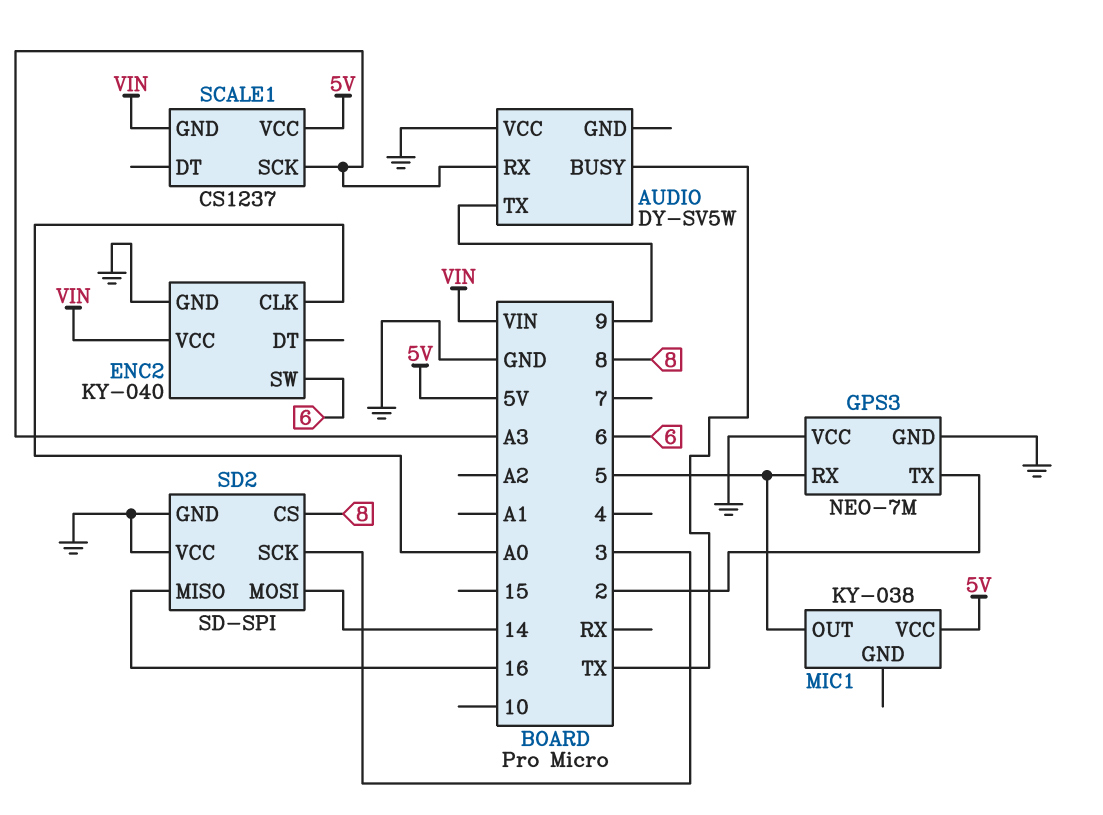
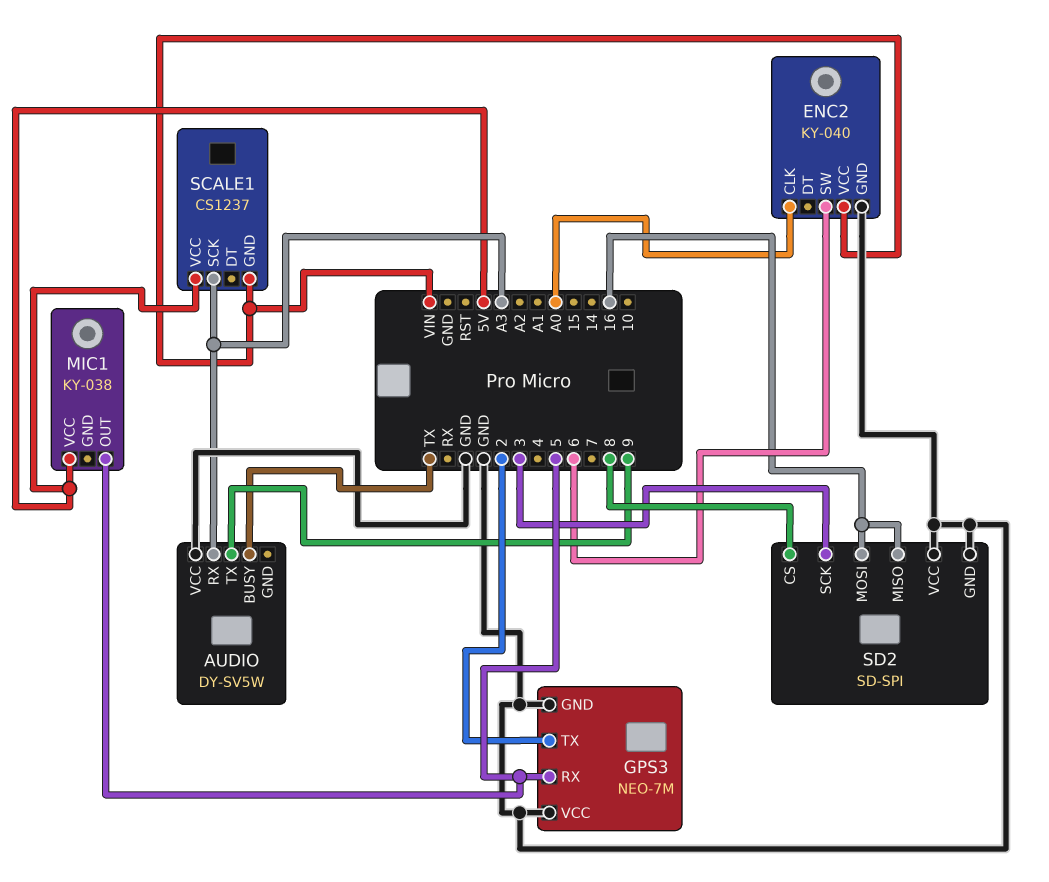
SD2 pin MOSI: 14 -> 16

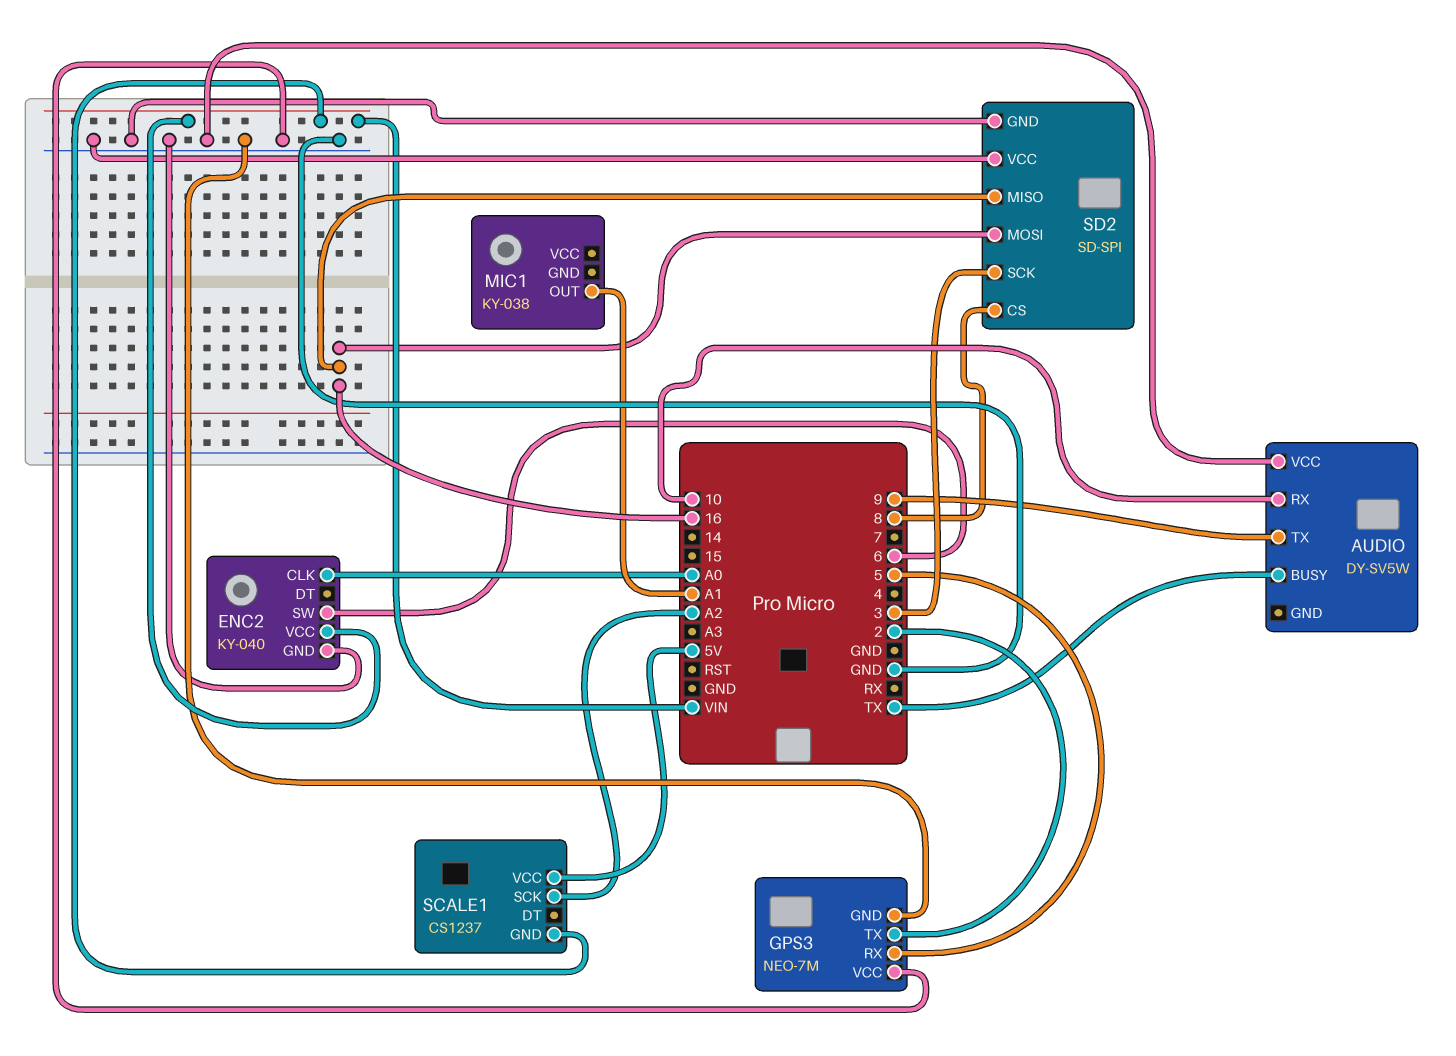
AUDIO pin RX: A3 -> 10
MIC1 pin OUT: 5 -> A1
MIC1 pin VCC: 5V -> none
SCALE1 pin SCK: A3 -> A2

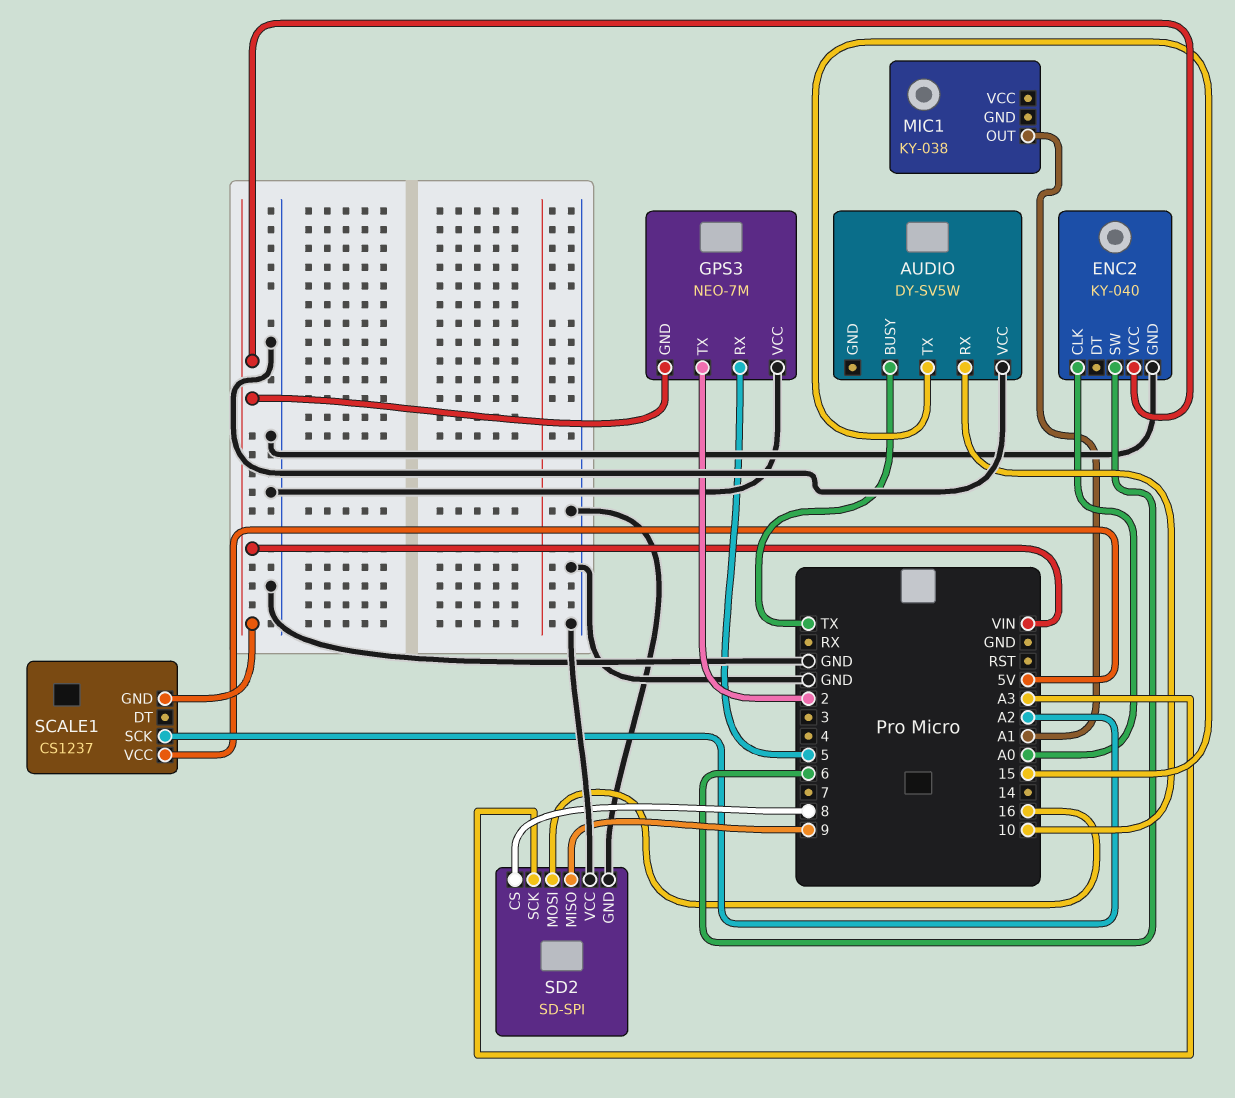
AUDIO pin TX: 9 -> 15
GPS3 pin GND: GND -> VIN
SD2 pin MISO: 16 -> 9
SD2 pin SCK: 3 -> A3

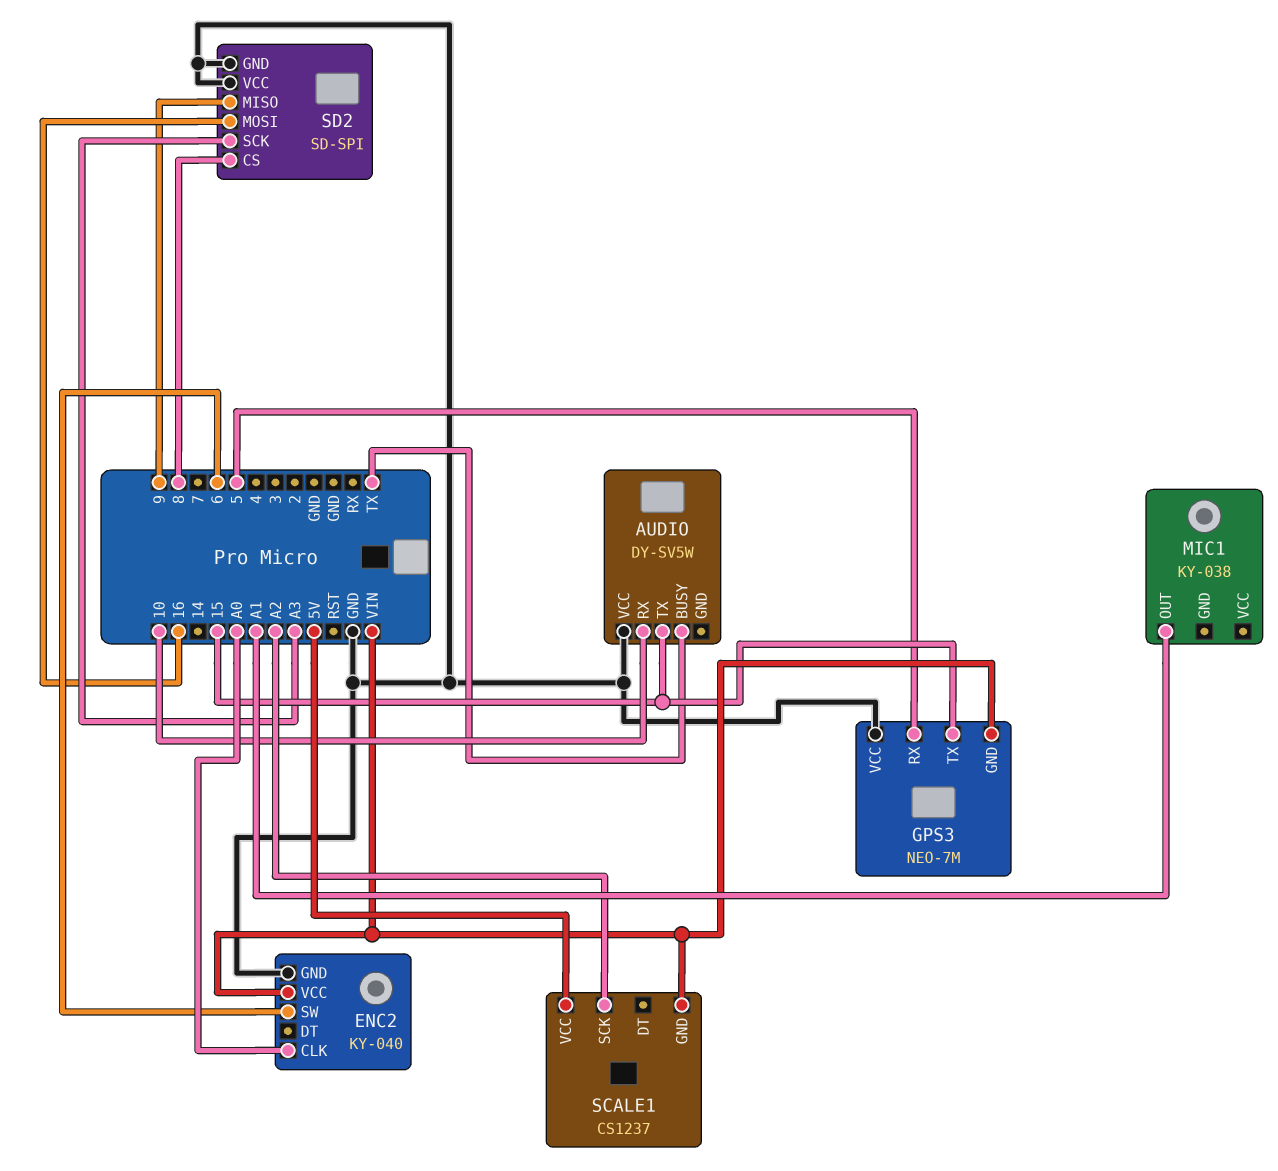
GPS3 pin TX: 2 -> 15

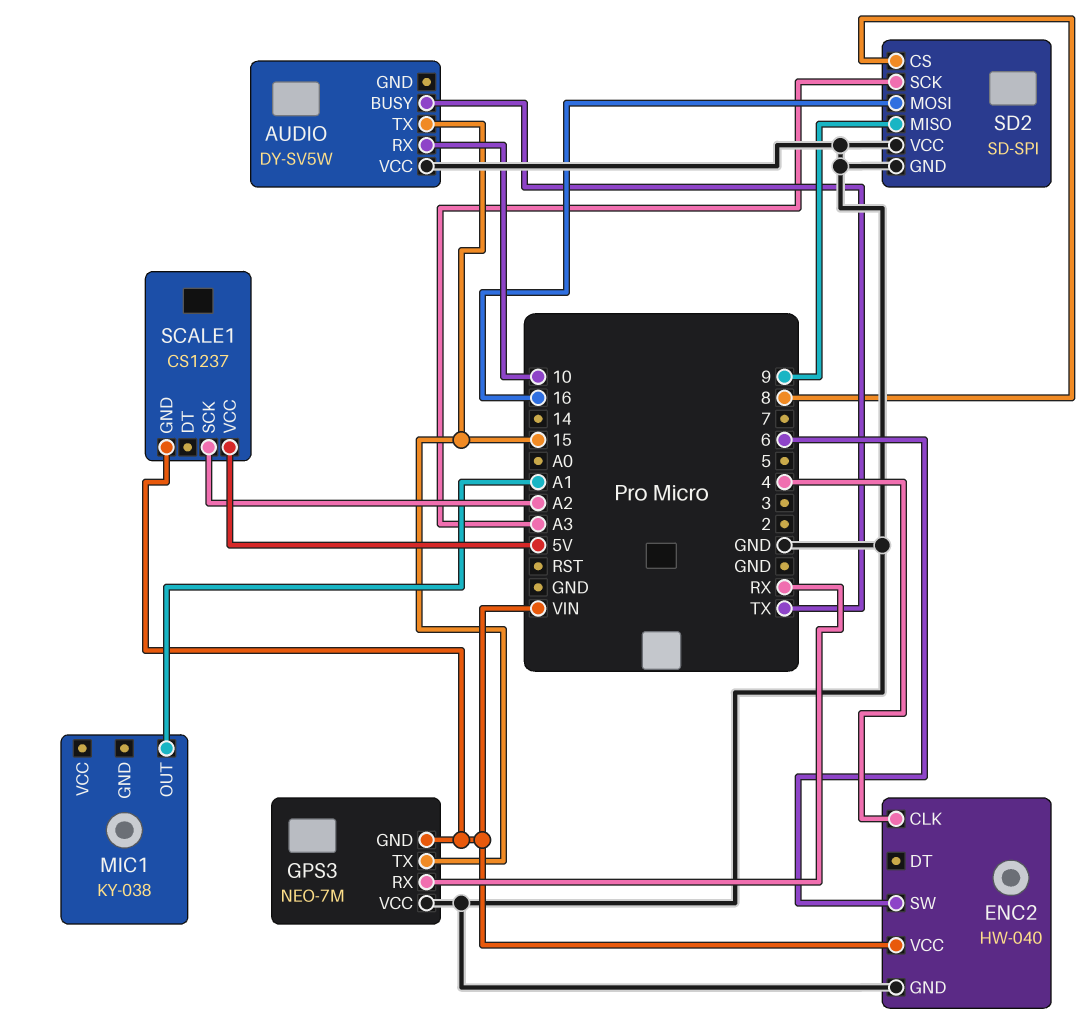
ENC2: KY-040 -> HW-040
ENC2 pin CLK: A0 -> 4
GPS3 pin RX: 5 -> RX

